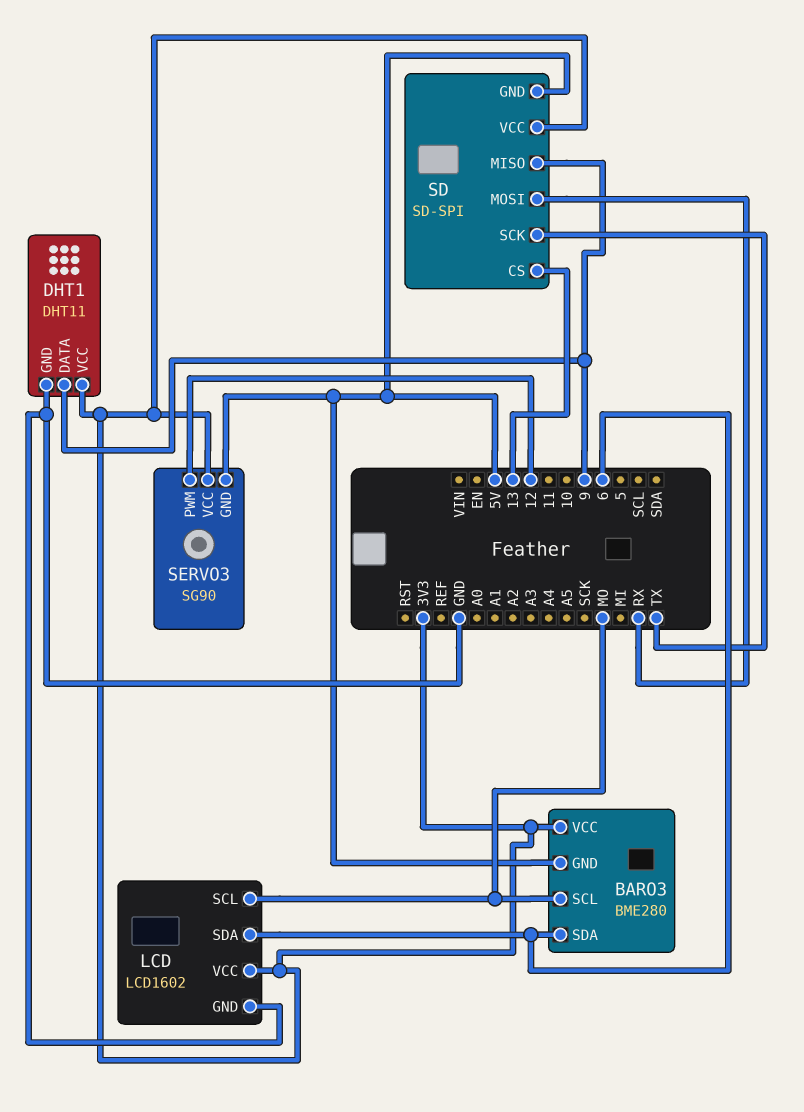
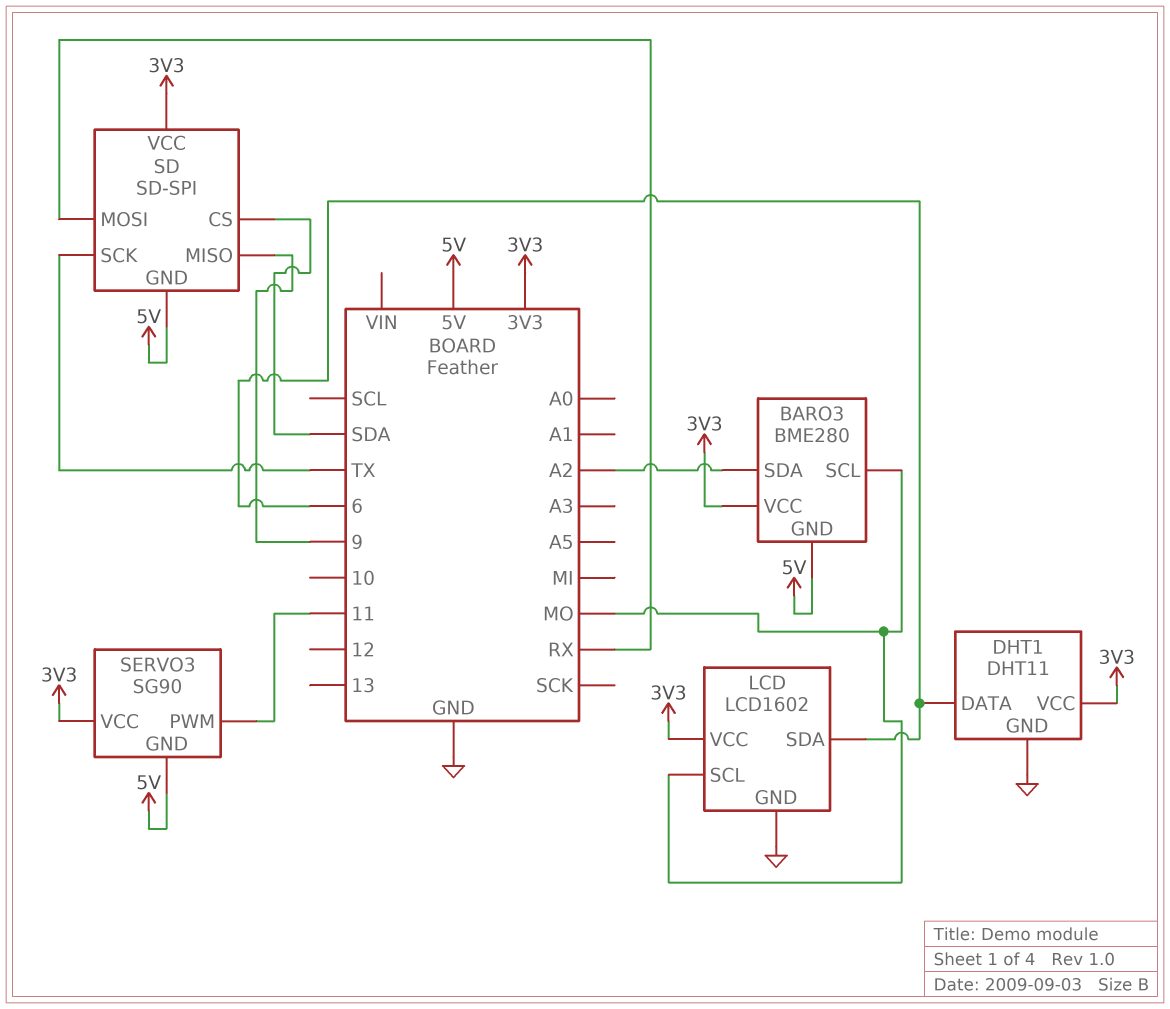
BARO3 pin SDA: 6 -> A2
DHT1 pin DATA: 9 -> 6
SD pin CS: 13 -> SDA
SERVO3 pin PWM: 12 -> 11

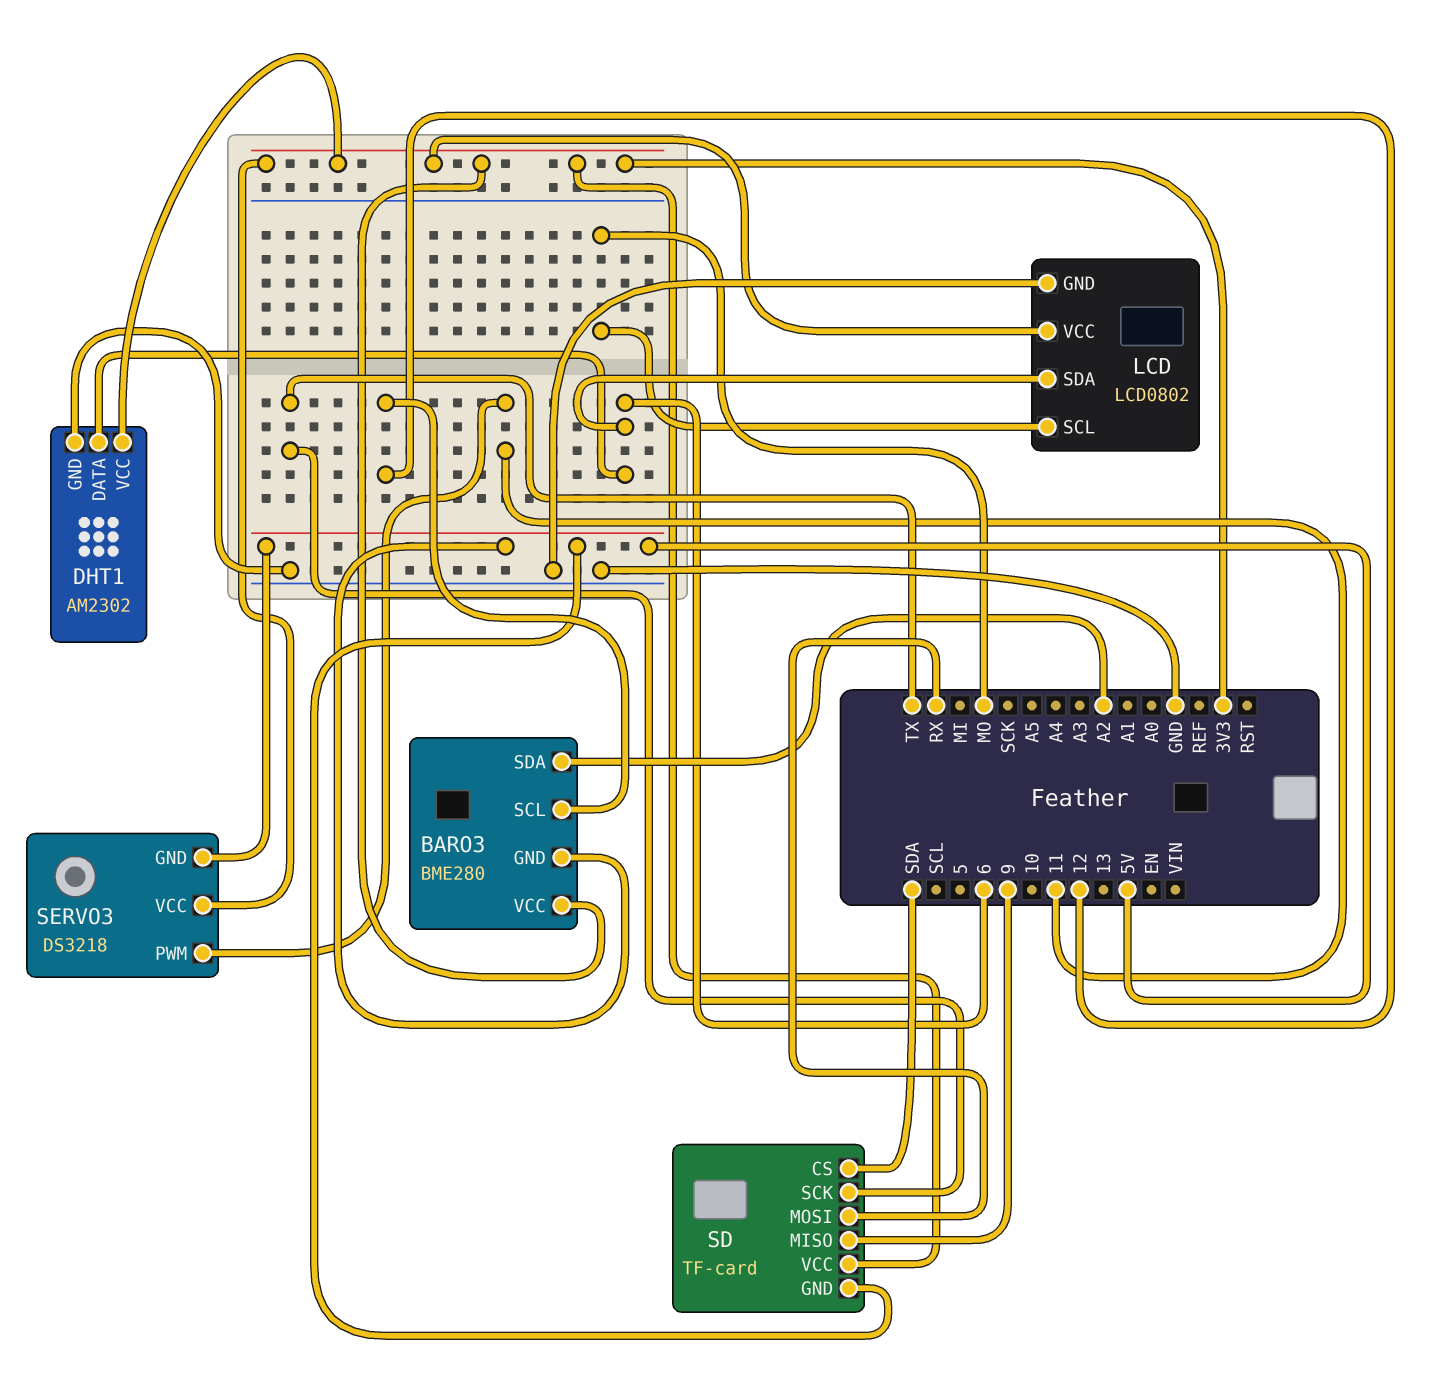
BARO3 pin SCL: MO -> 12
DHT1: DHT11 -> AM2302
LCD: LCD1602 -> LCD0802
SD: SD-SPI -> TF-card
SERVO3: SG90 -> DS3218

